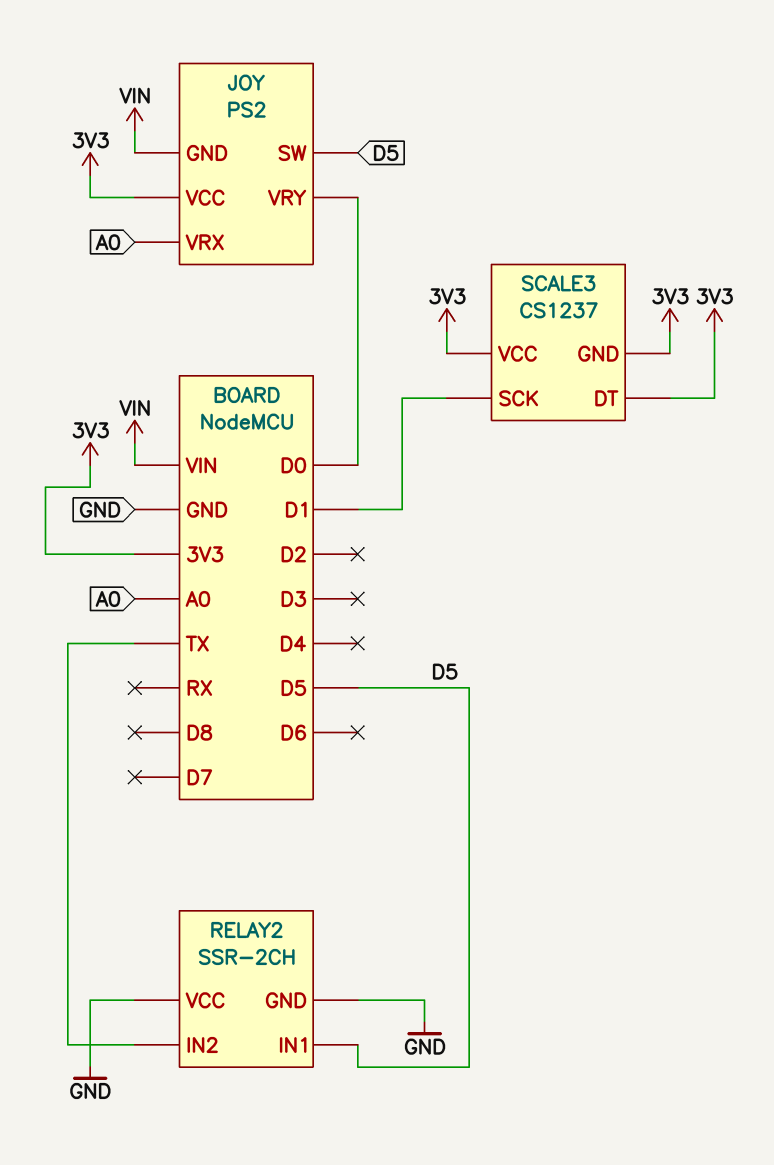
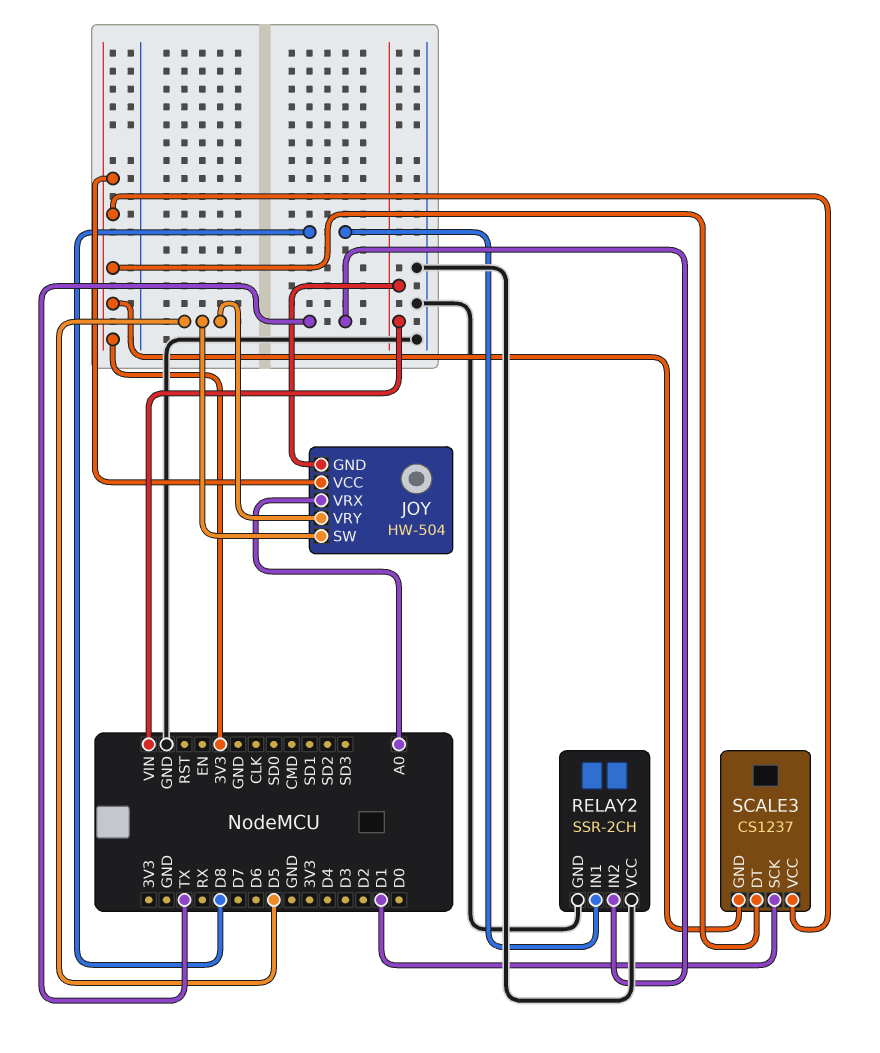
JOY: PS2 -> HW-504
JOY pin VRY: D0 -> D5
RELAY2 pin IN1: D5 -> D8

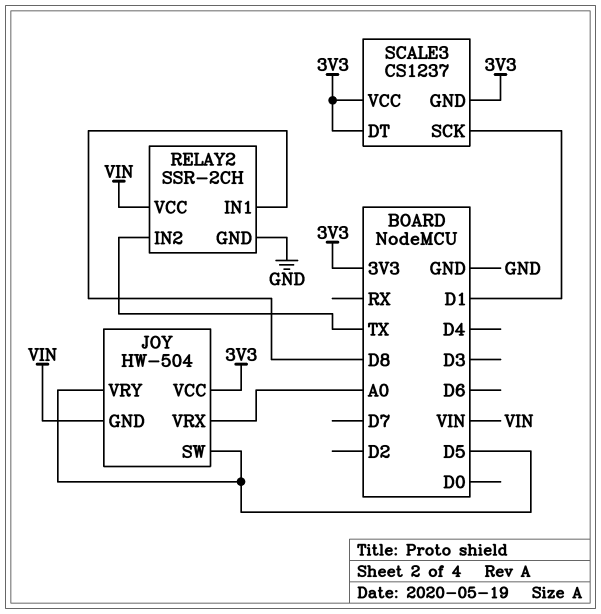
RELAY2 pin VCC: GND -> VIN

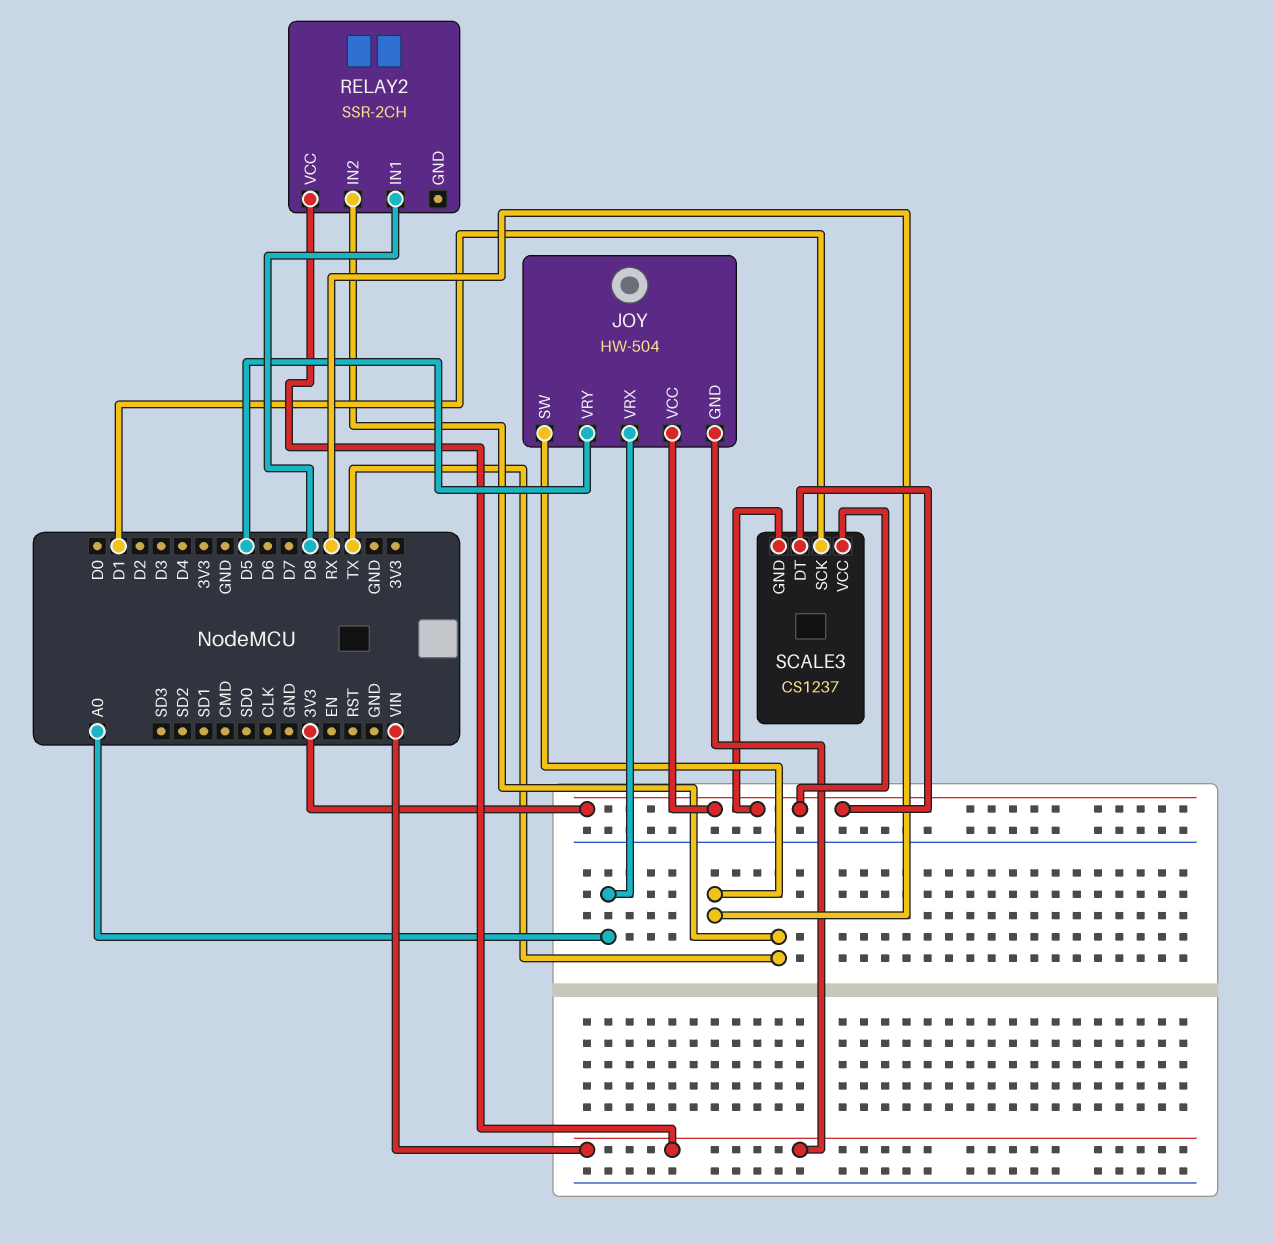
JOY pin SW: D5 -> RX
RELAY2 pin GND: GND -> none

